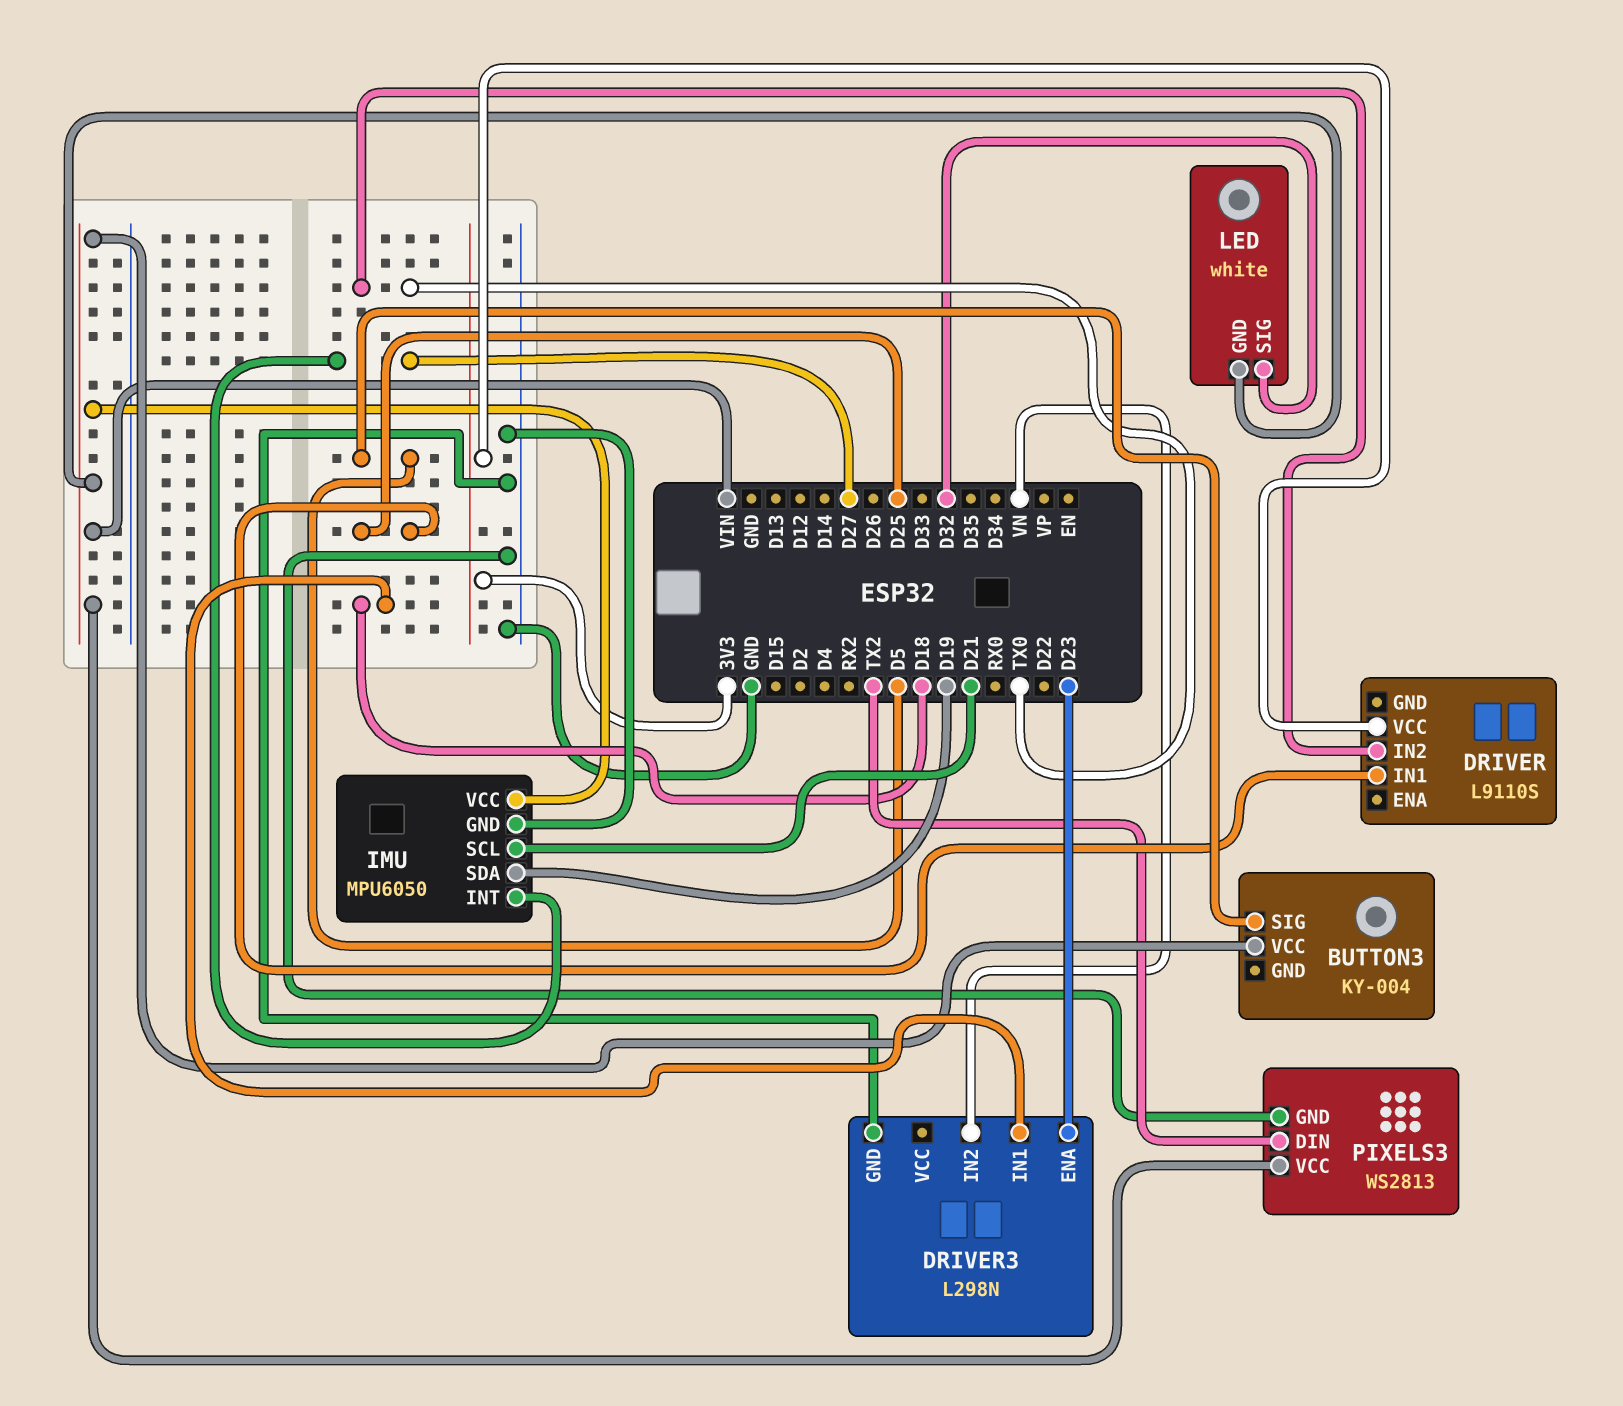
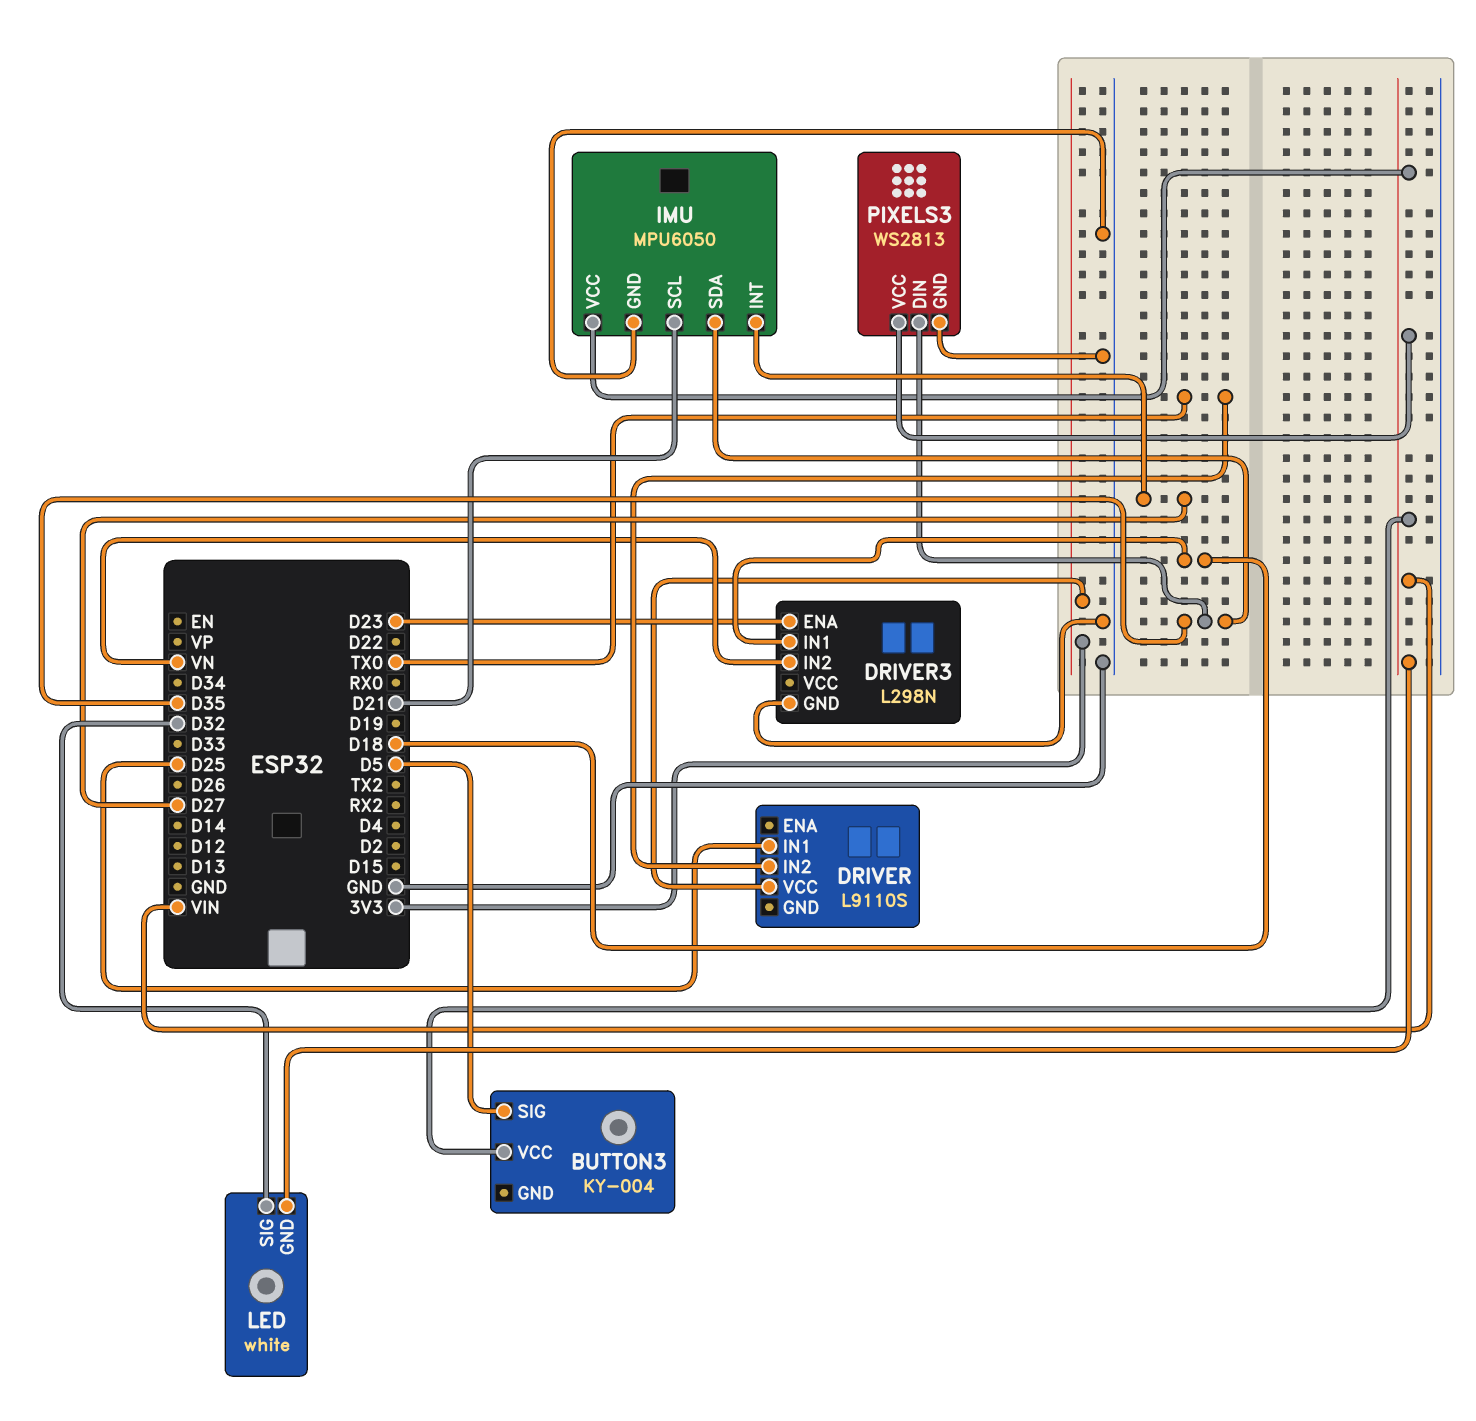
IMU pin SDA: D19 -> D35
PIXELS3 pin DIN: TX2 -> D35

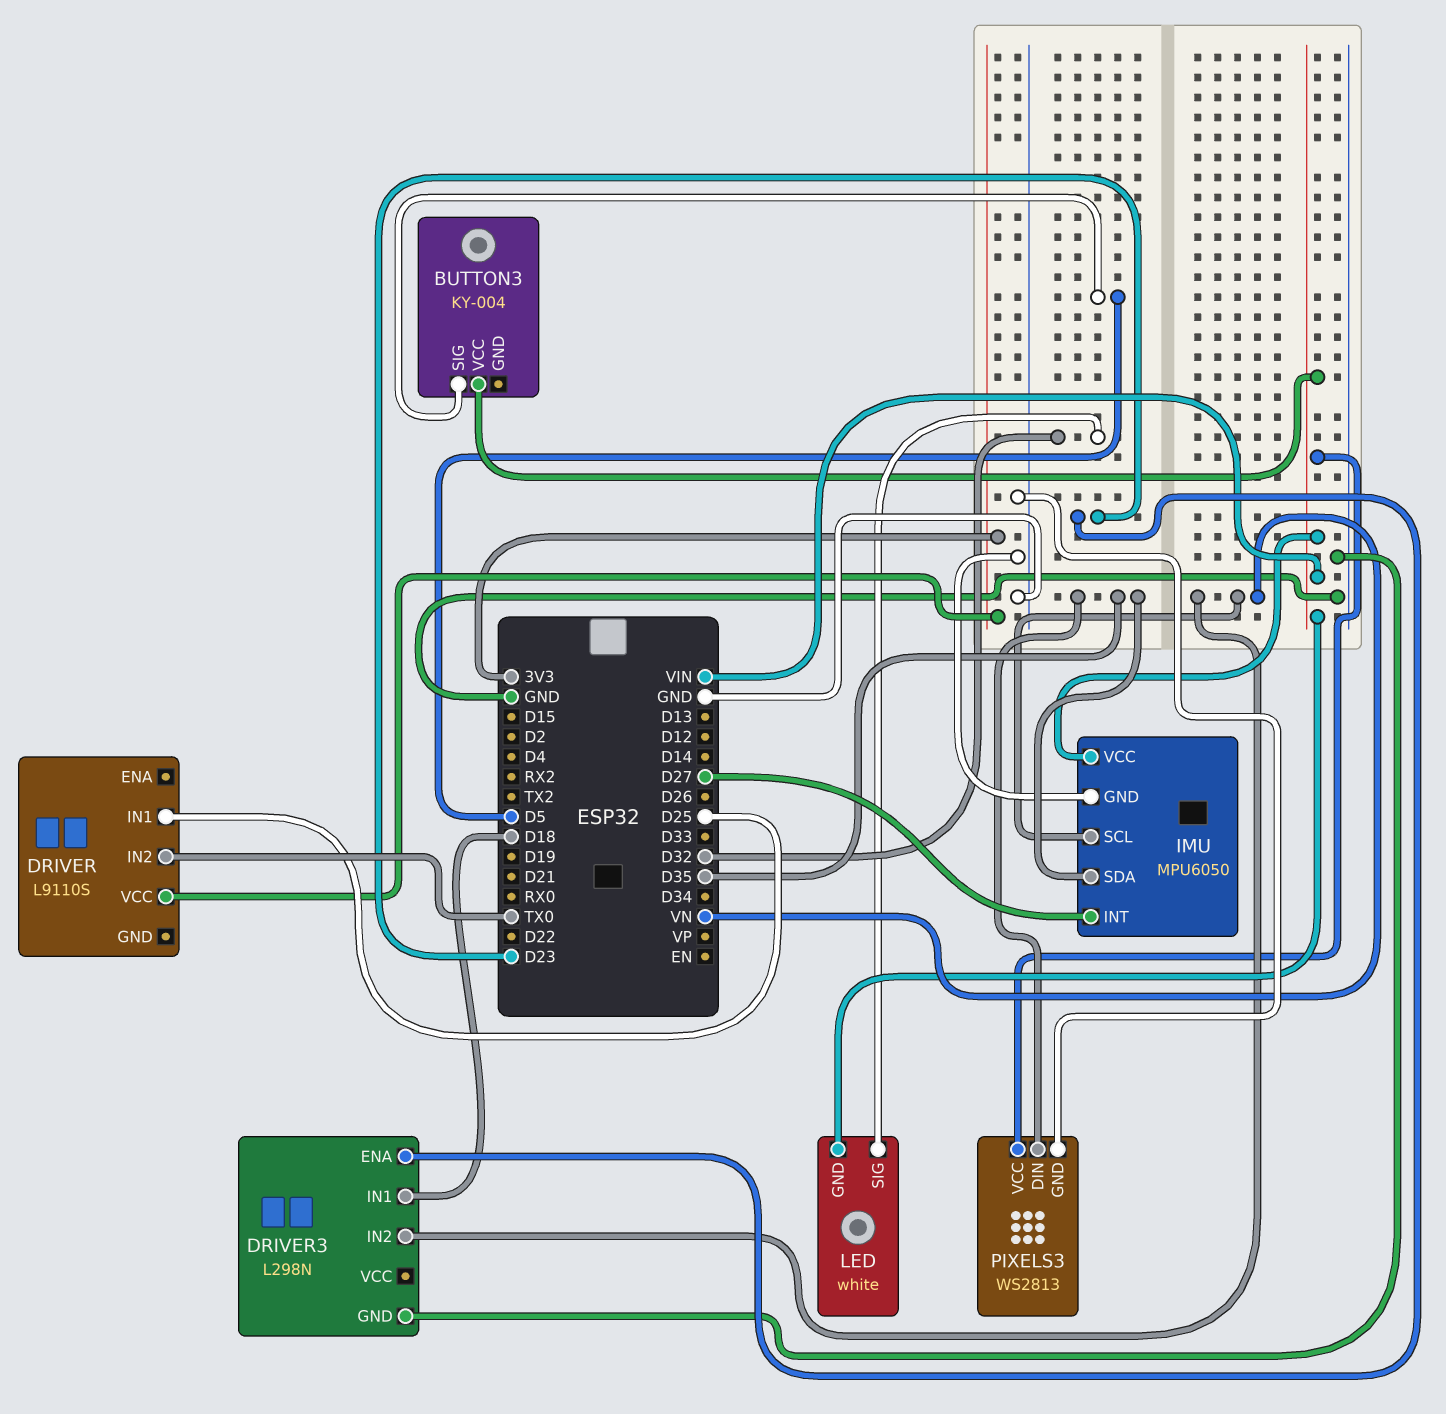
IMU pin SCL: D21 -> VN

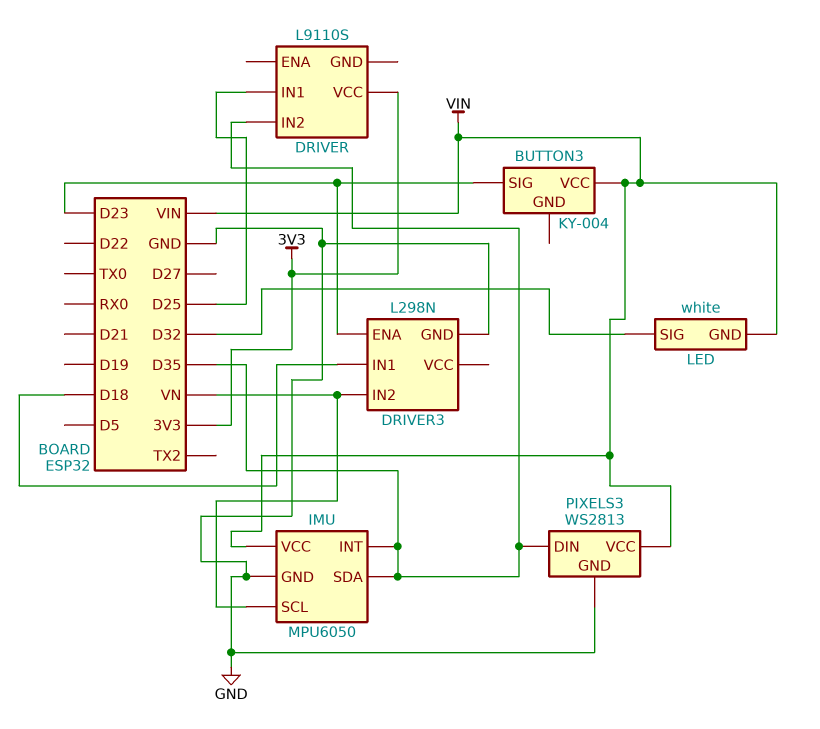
BUTTON3 pin SIG: D5 -> D23
DRIVER pin IN2: TX0 -> D35
IMU pin INT: D27 -> D35

